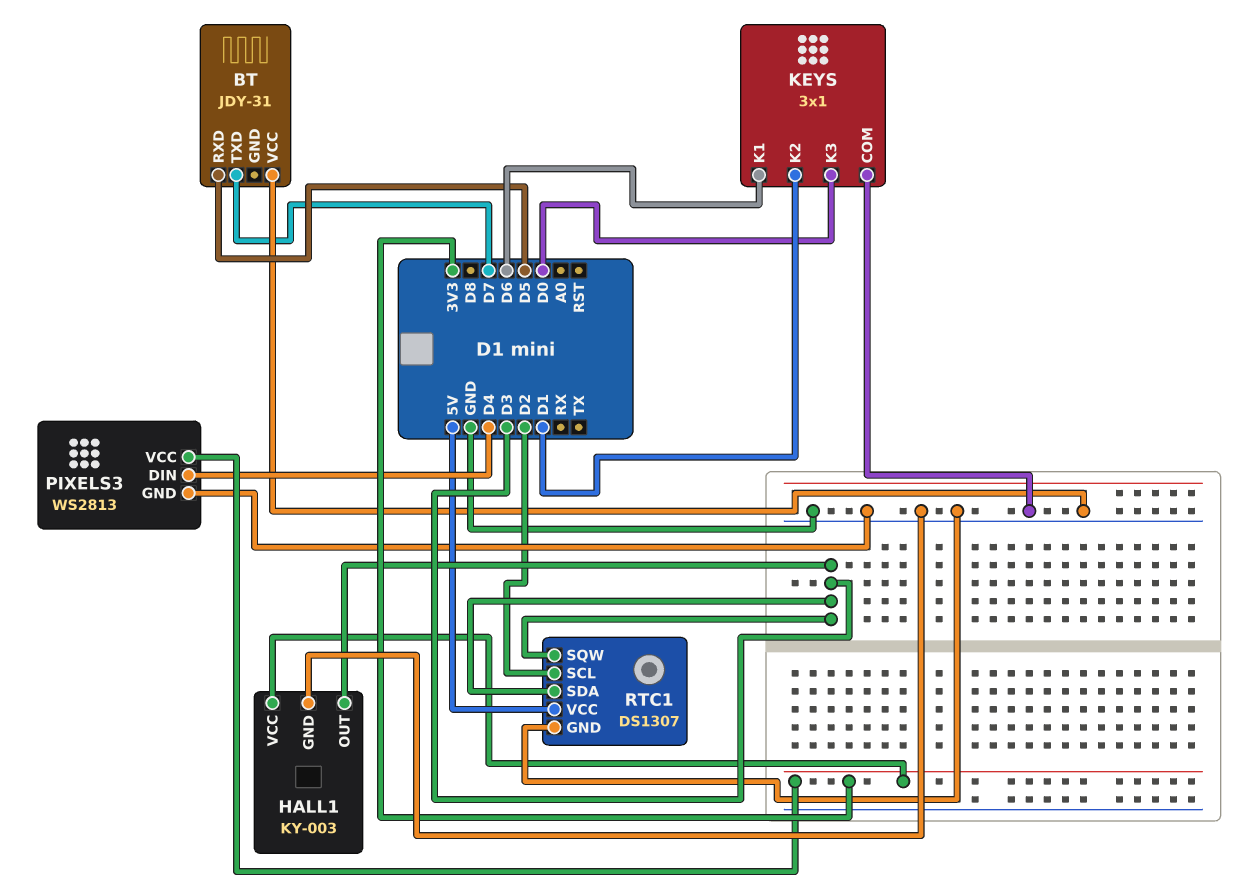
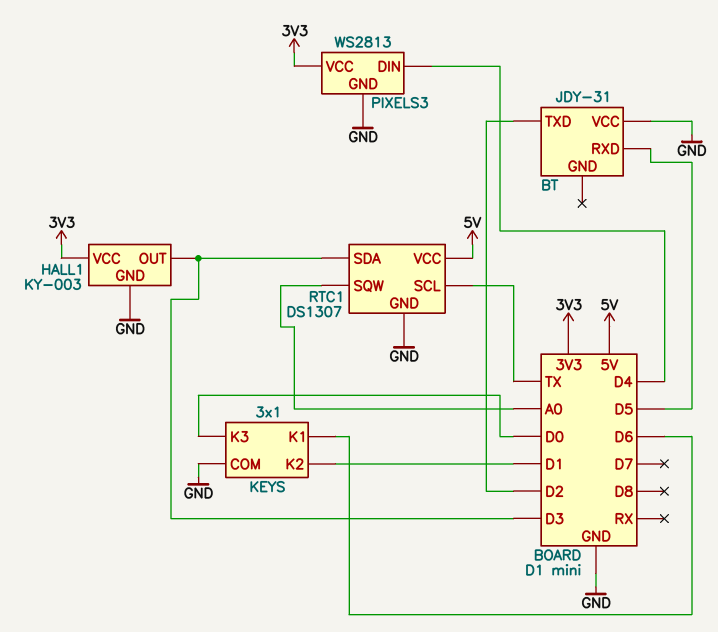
BT pin TXD: D7 -> D2
RTC1 pin SCL: D2 -> TX
RTC1 pin SQW: D3 -> A0

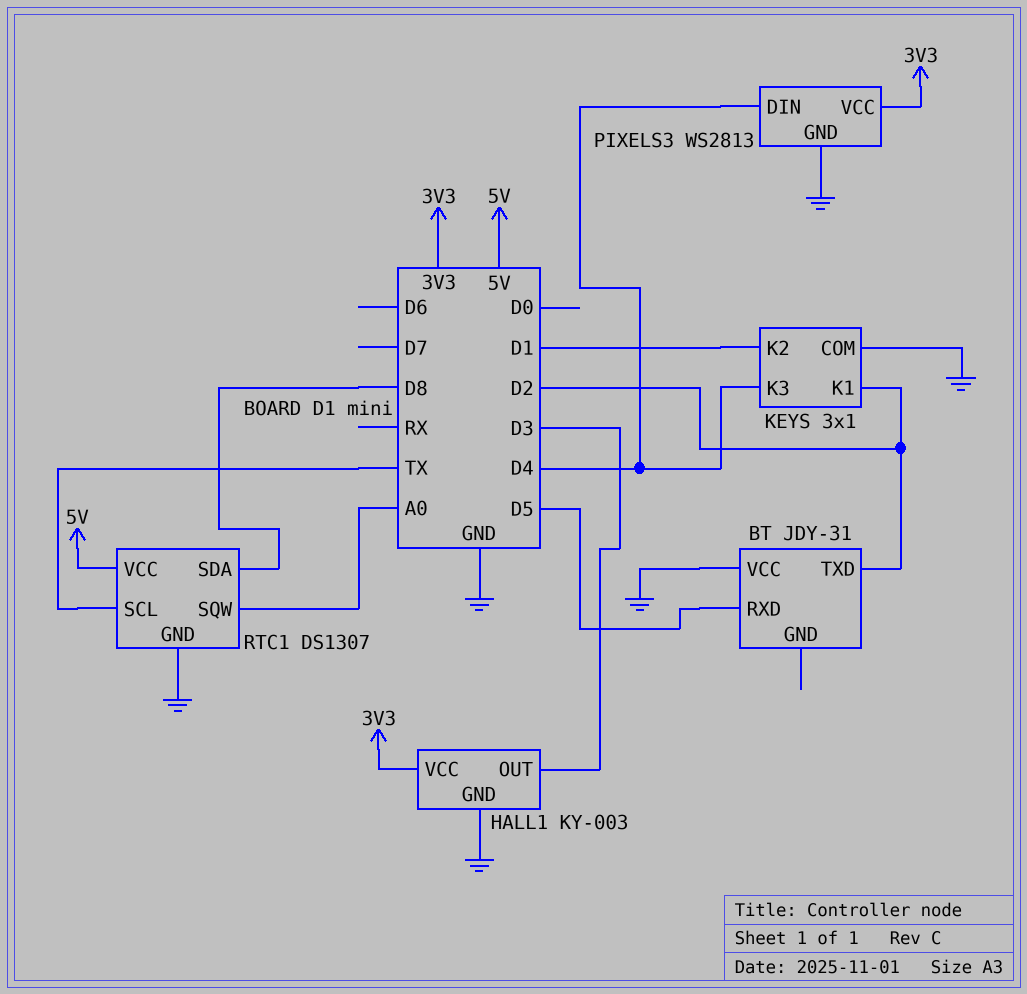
KEYS pin K1: D6 -> D2
KEYS pin K3: D0 -> D4
RTC1 pin SDA: D3 -> D8

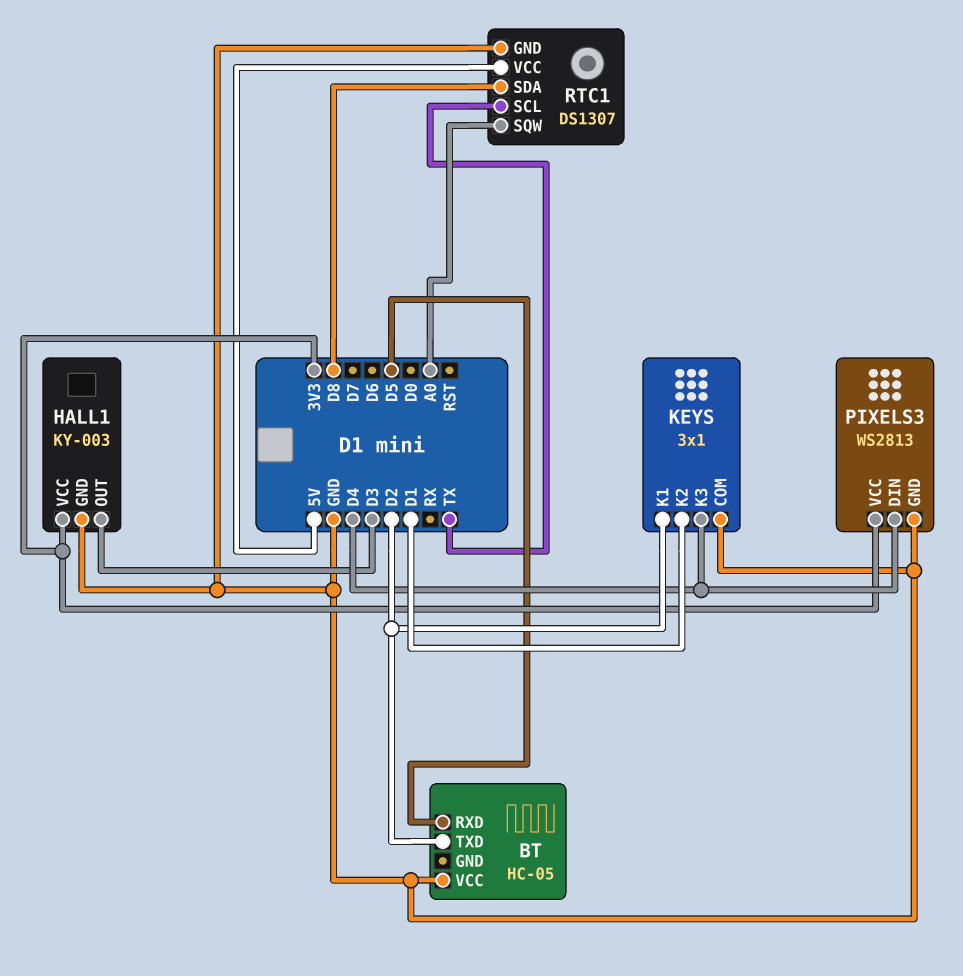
BT: JDY-31 -> HC-05

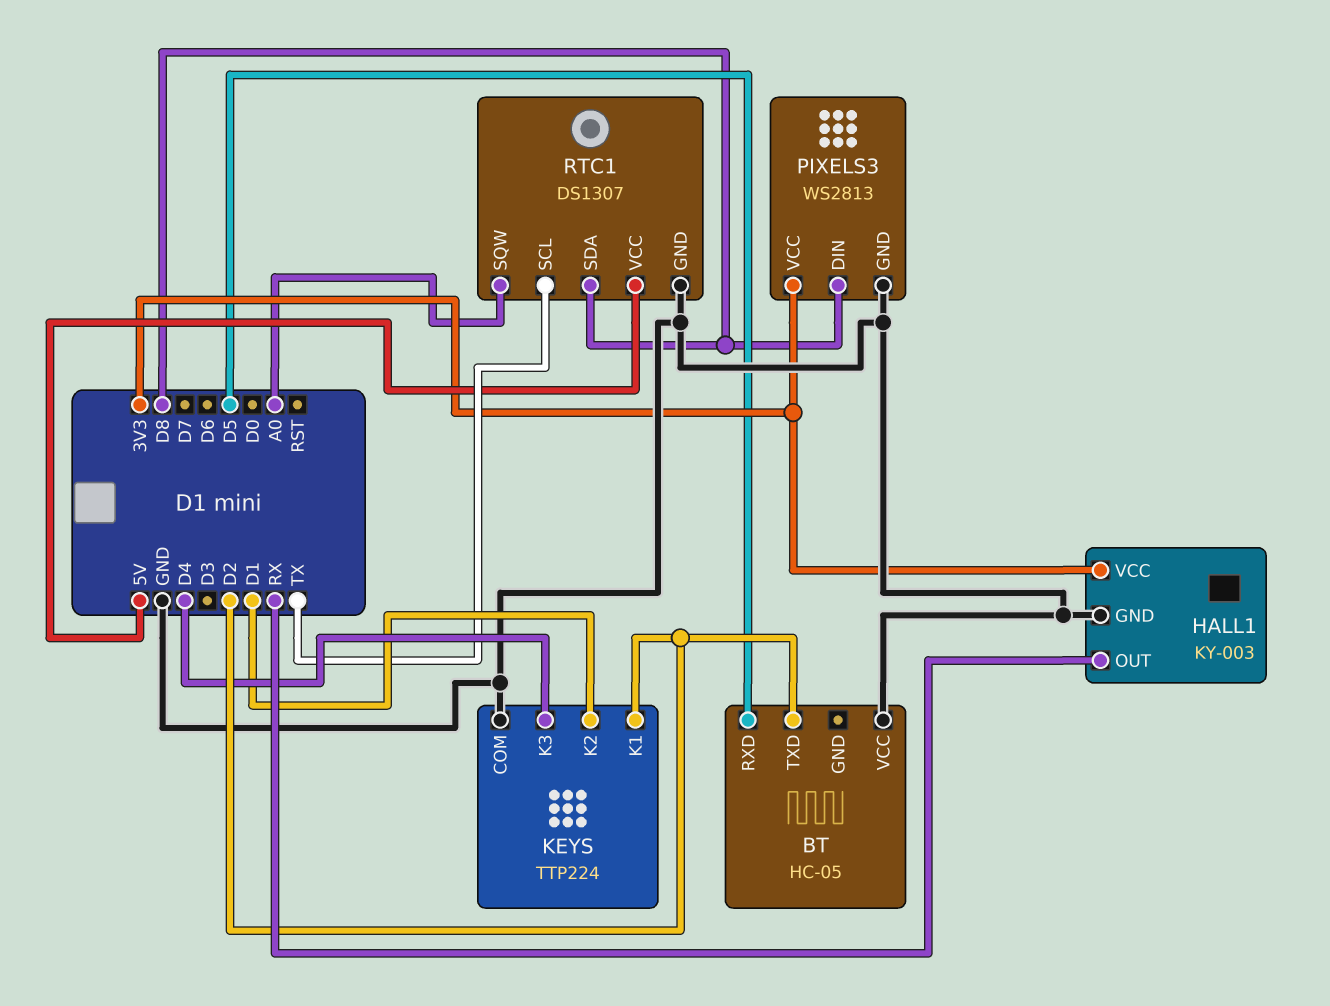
HALL1 pin OUT: D3 -> RX
KEYS: 3x1 -> TTP224
PIXELS3 pin DIN: D4 -> D8

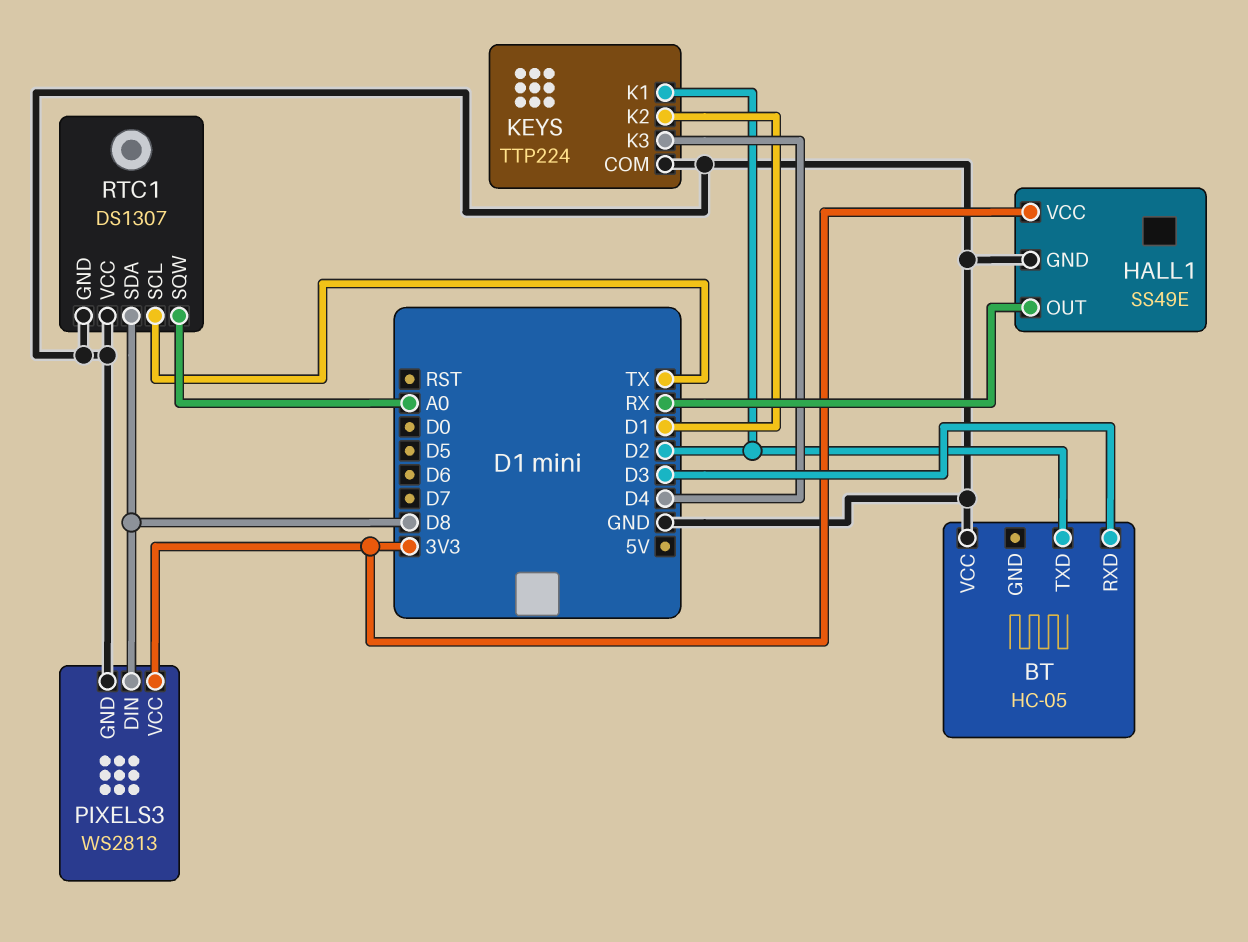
BT pin RXD: D5 -> D3
HALL1: KY-003 -> SS49E
RTC1 pin VCC: 5V -> GND

